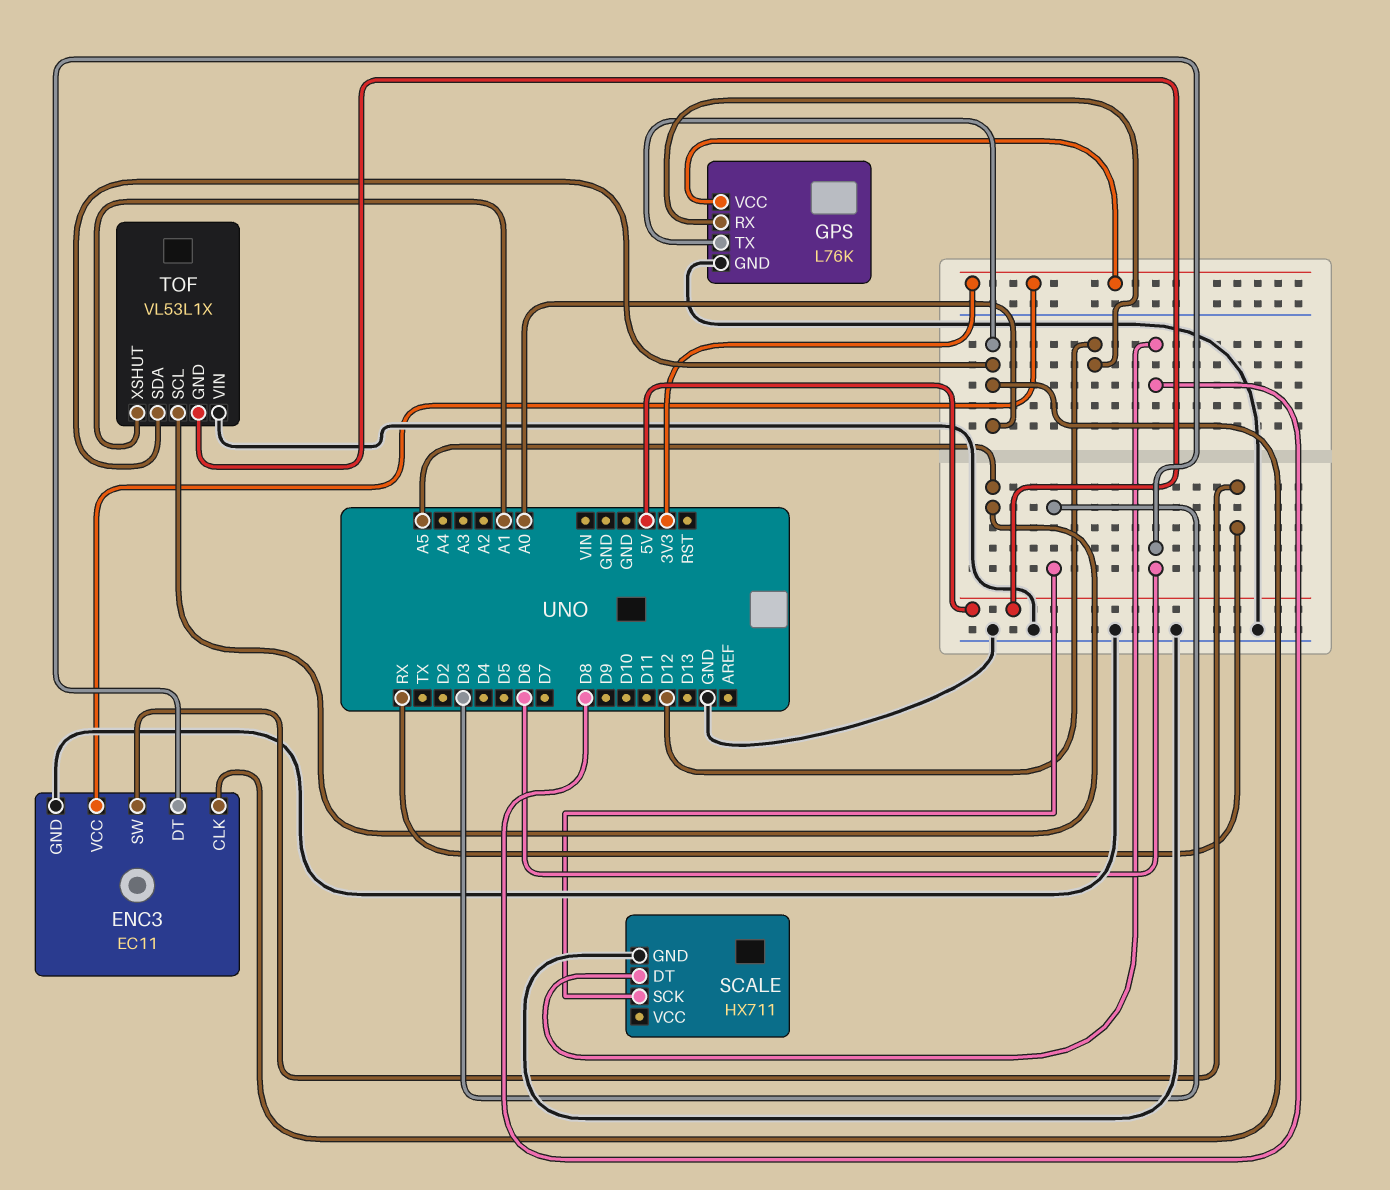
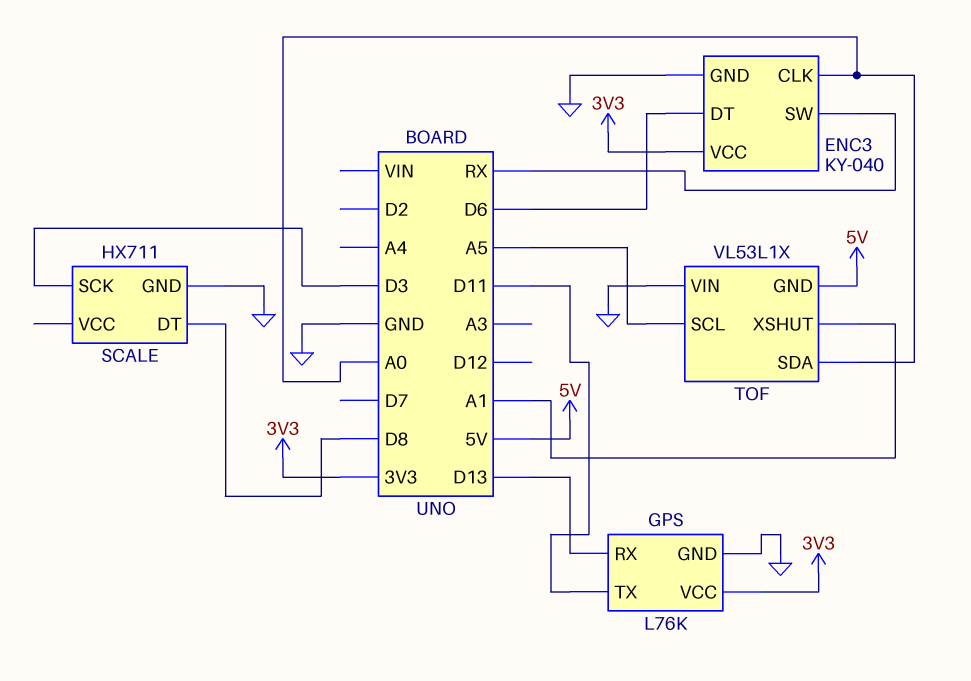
ENC3: EC11 -> KY-040
GPS pin RX: D12 -> D13
GPS pin TX: A0 -> D11

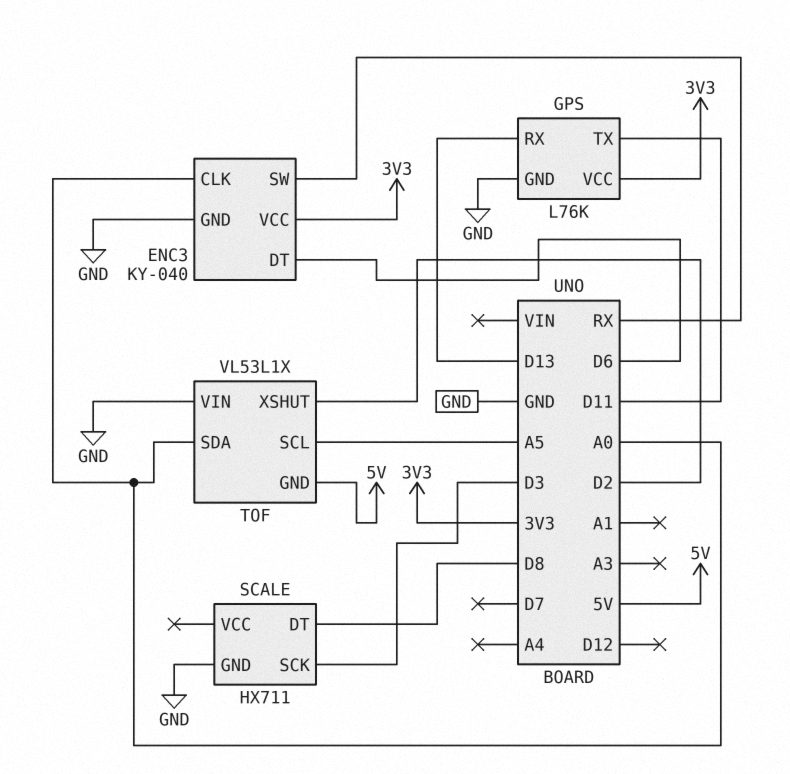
TOF pin XSHUT: A1 -> D2

